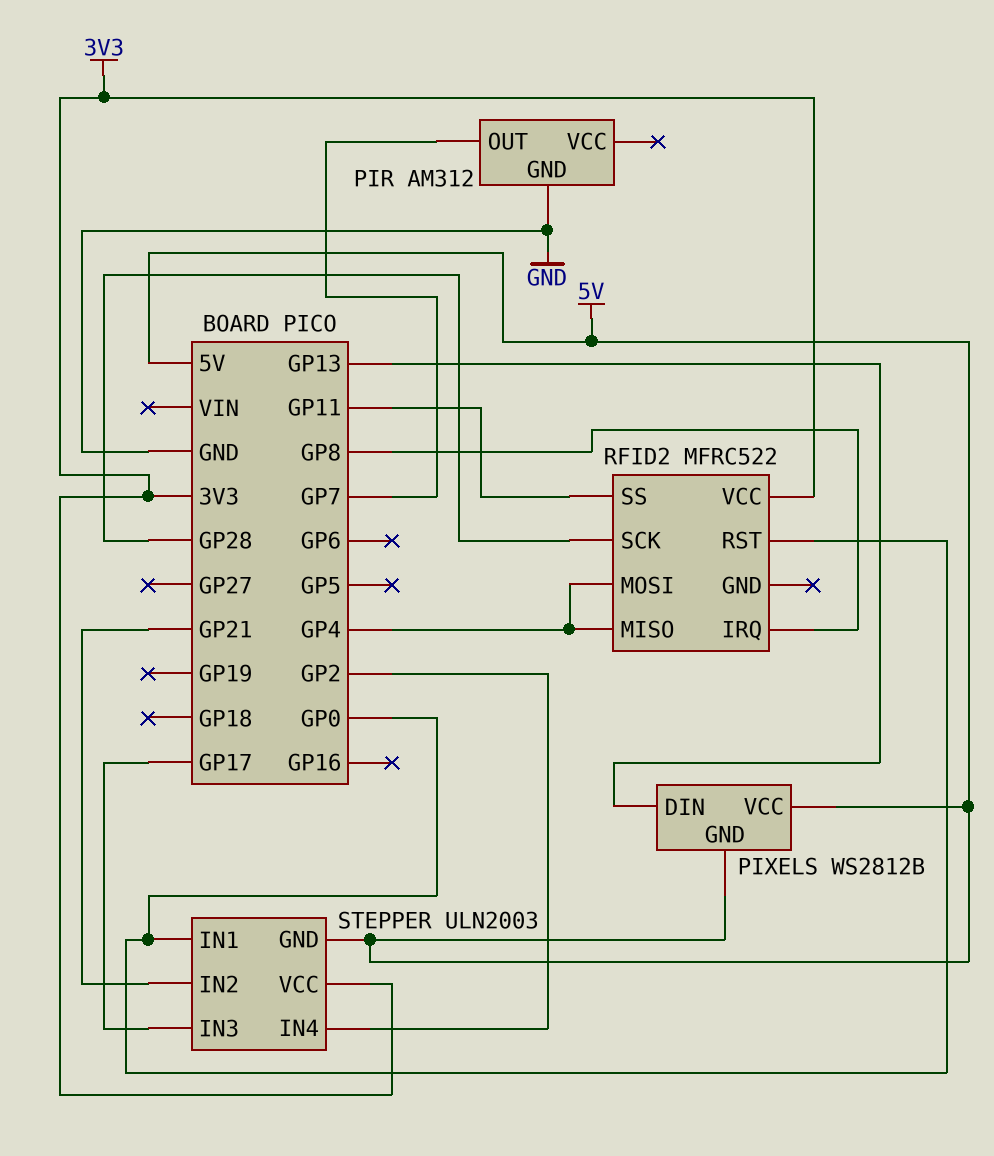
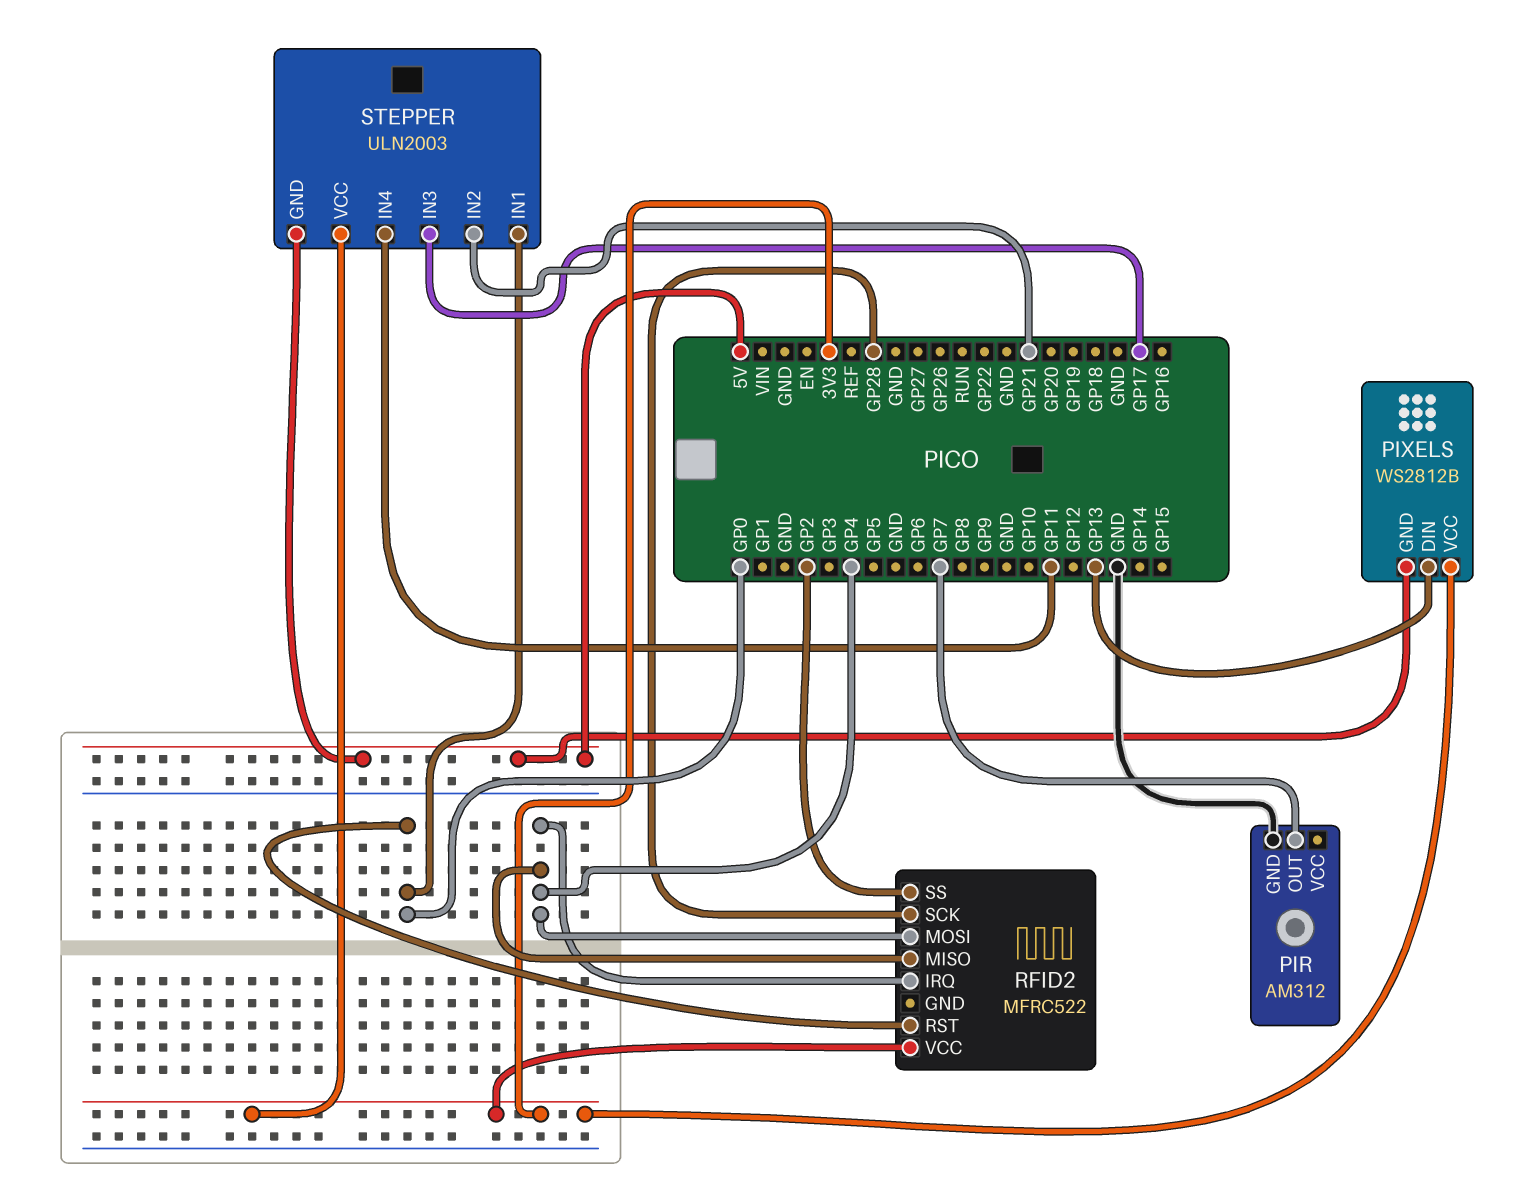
PIXELS pin VCC: 5V -> 3V3
RFID2 pin IRQ: GP8 -> GP4
RFID2 pin SS: GP11 -> GP2
STEPPER pin IN4: GP2 -> GP11

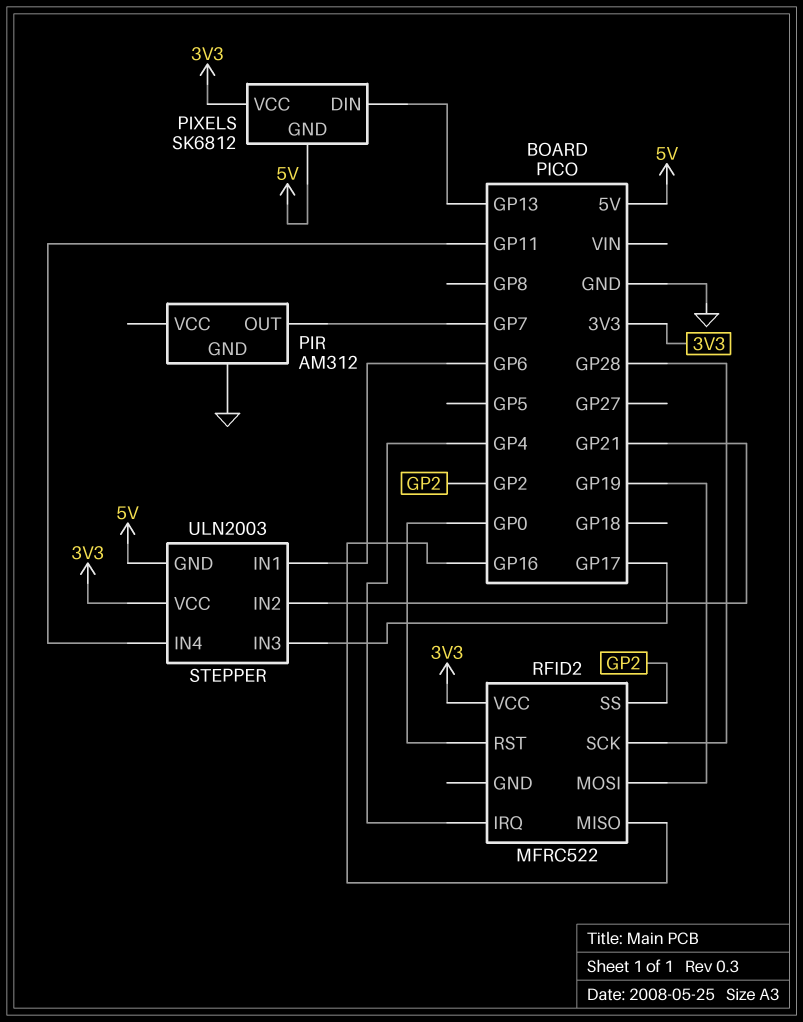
PIXELS: WS2812B -> SK6812
RFID2 pin MISO: GP4 -> GP16
RFID2 pin MOSI: GP4 -> GP19
STEPPER pin IN1: GP0 -> GP6

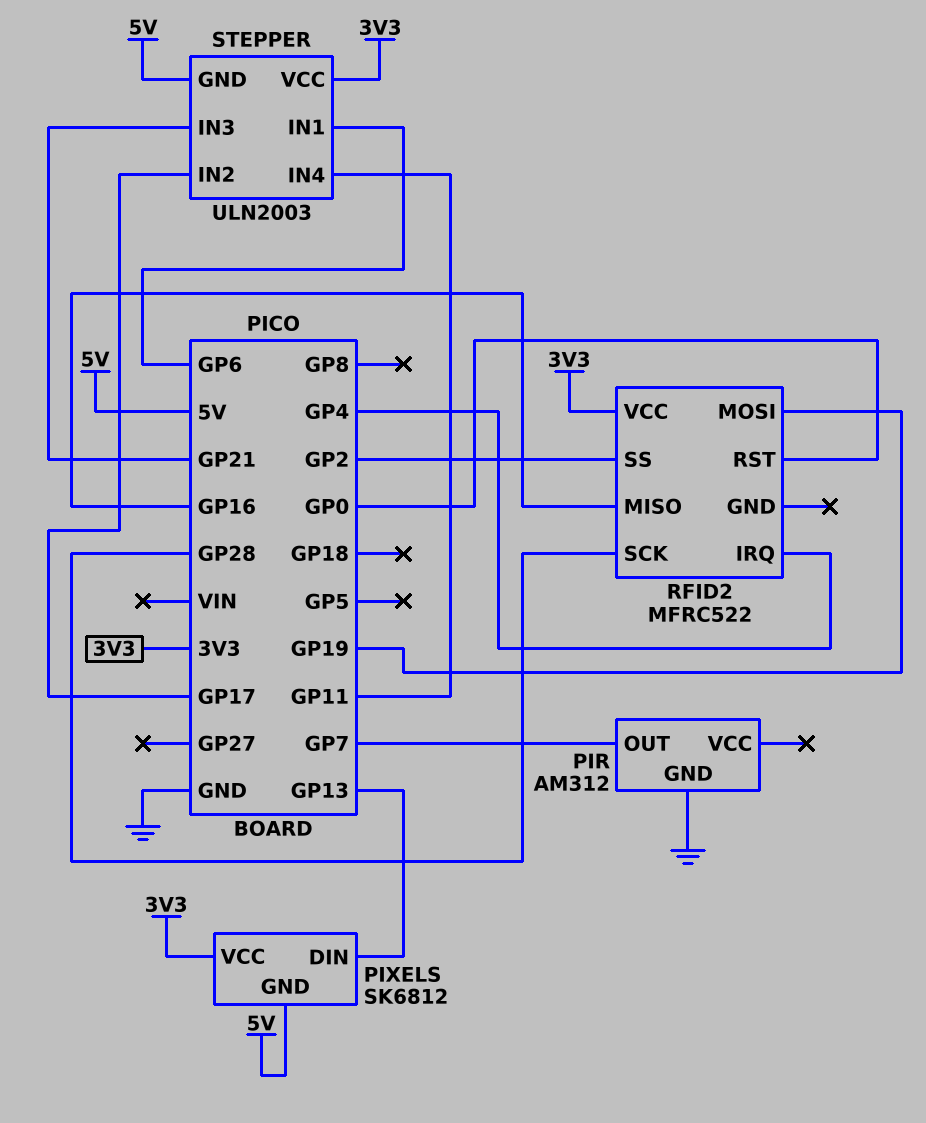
STEPPER pin IN2: GP21 -> GP17
STEPPER pin IN3: GP17 -> GP21

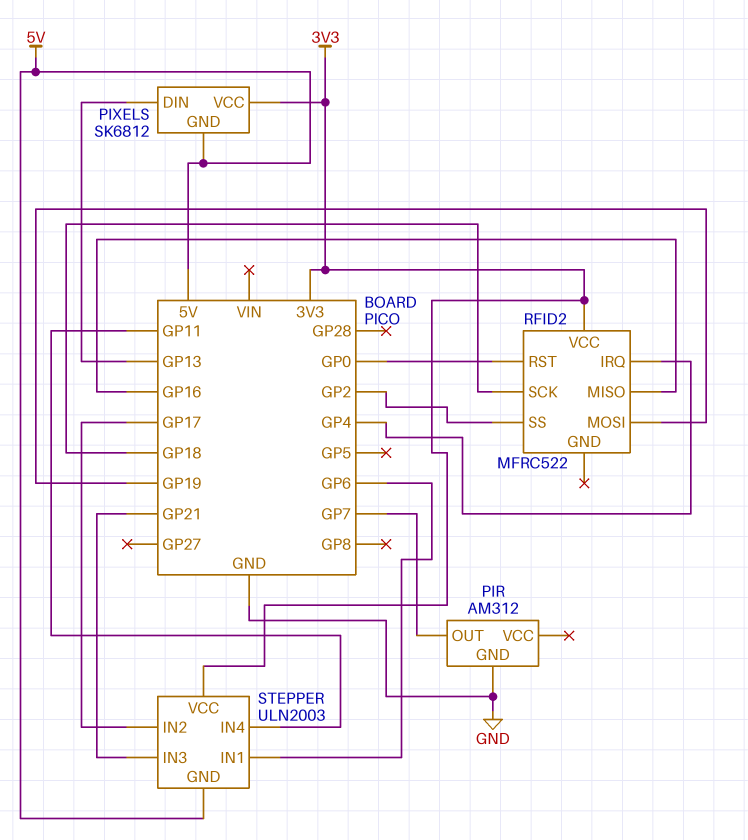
RFID2 pin SCK: GP28 -> GP18

